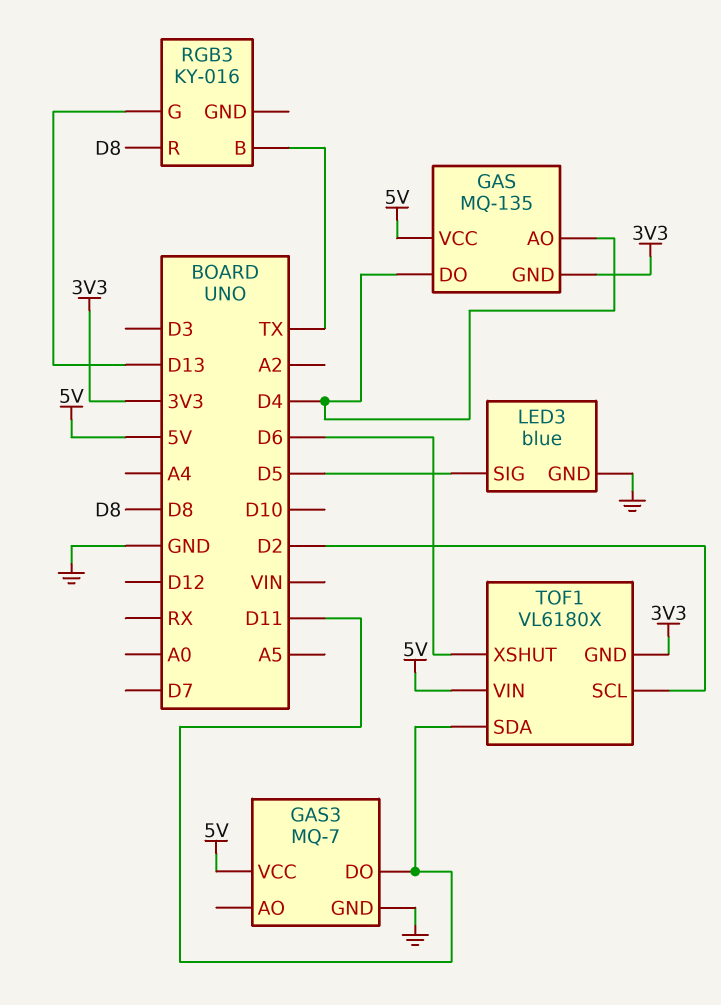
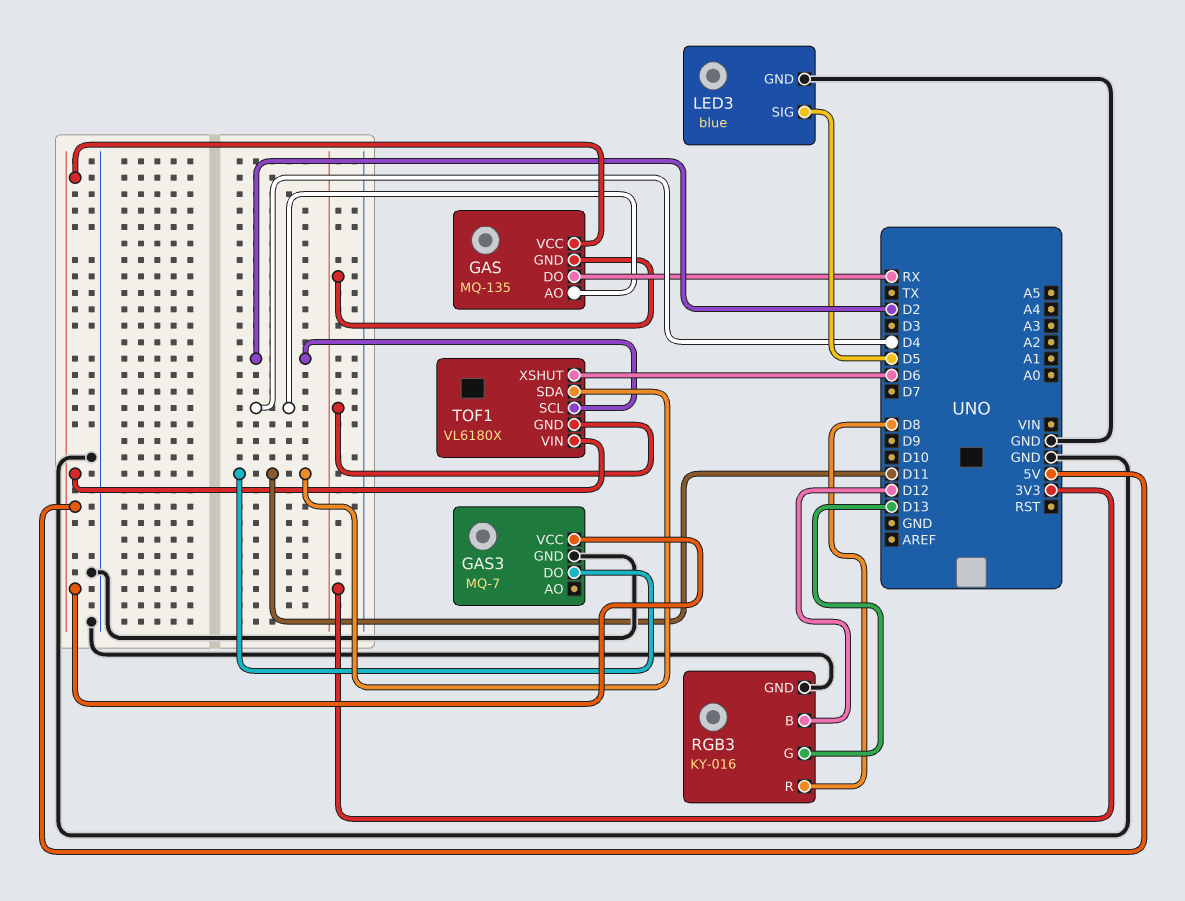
GAS pin DO: D4 -> RX
RGB3 pin B: TX -> D12
RGB3 pin GND: none -> GND

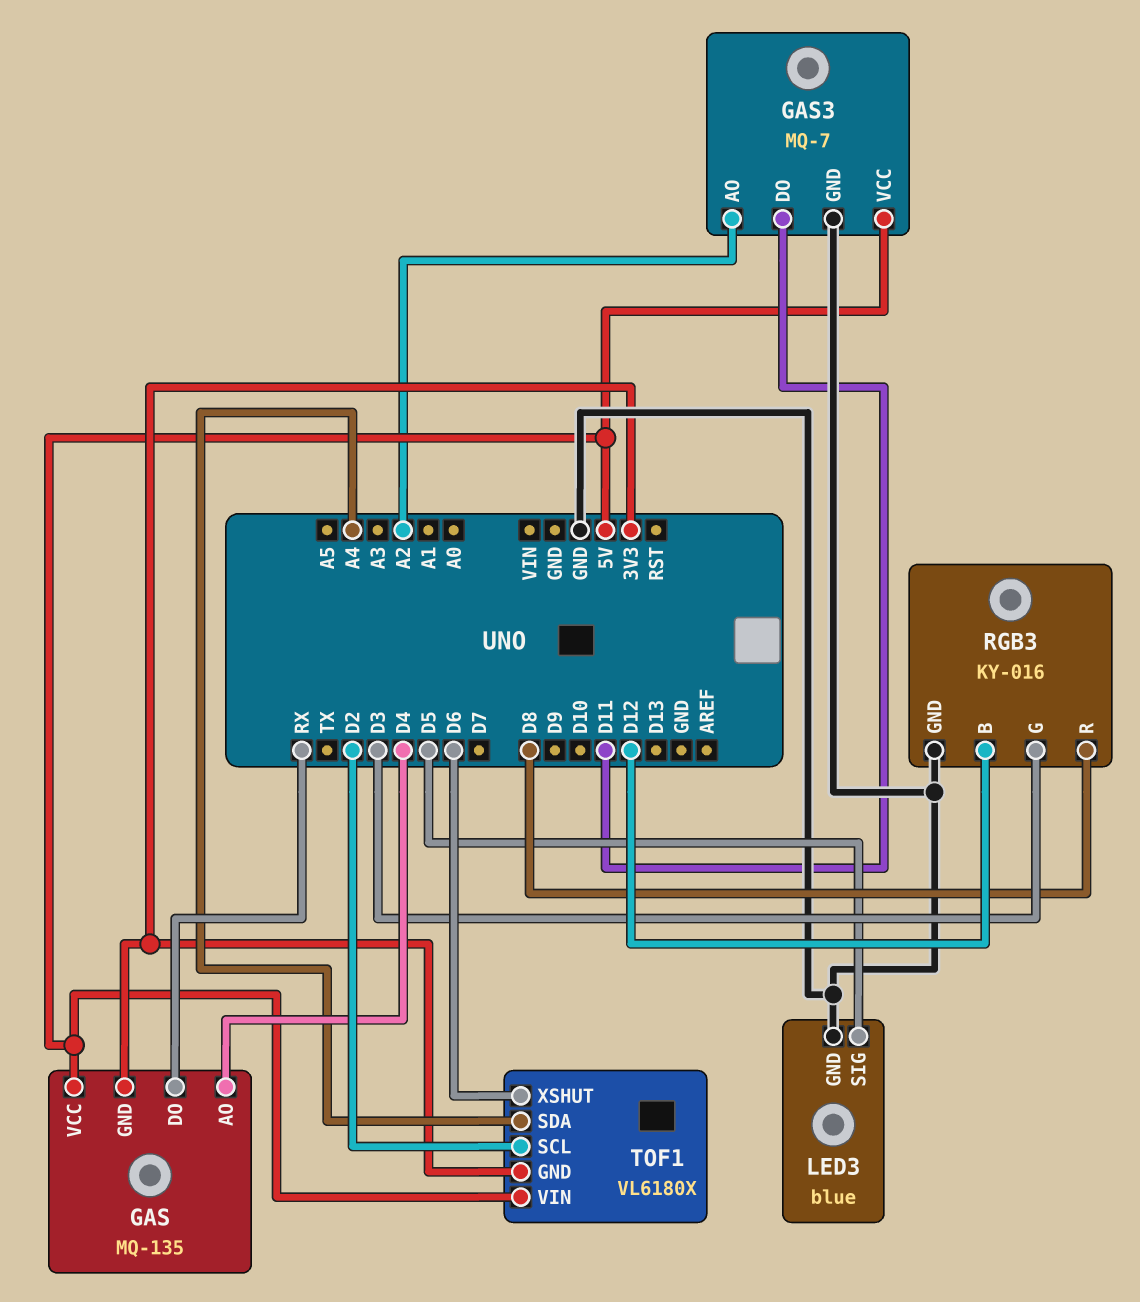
GAS3 pin AO: none -> A2
RGB3 pin G: D13 -> D3
TOF1 pin SDA: D11 -> A4

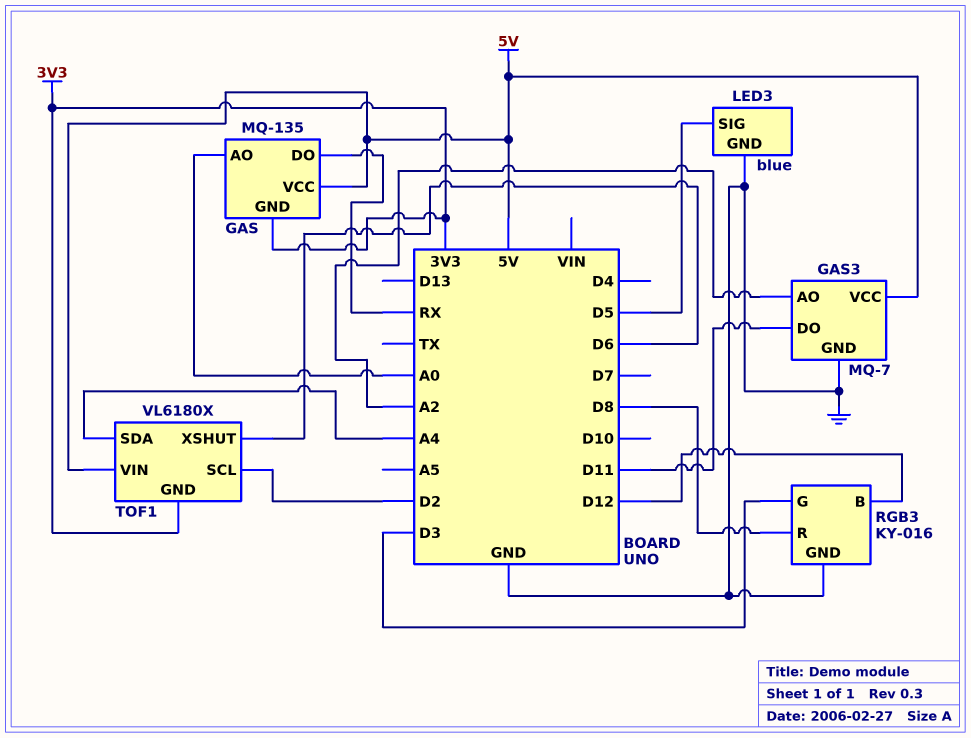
GAS pin AO: D4 -> A0

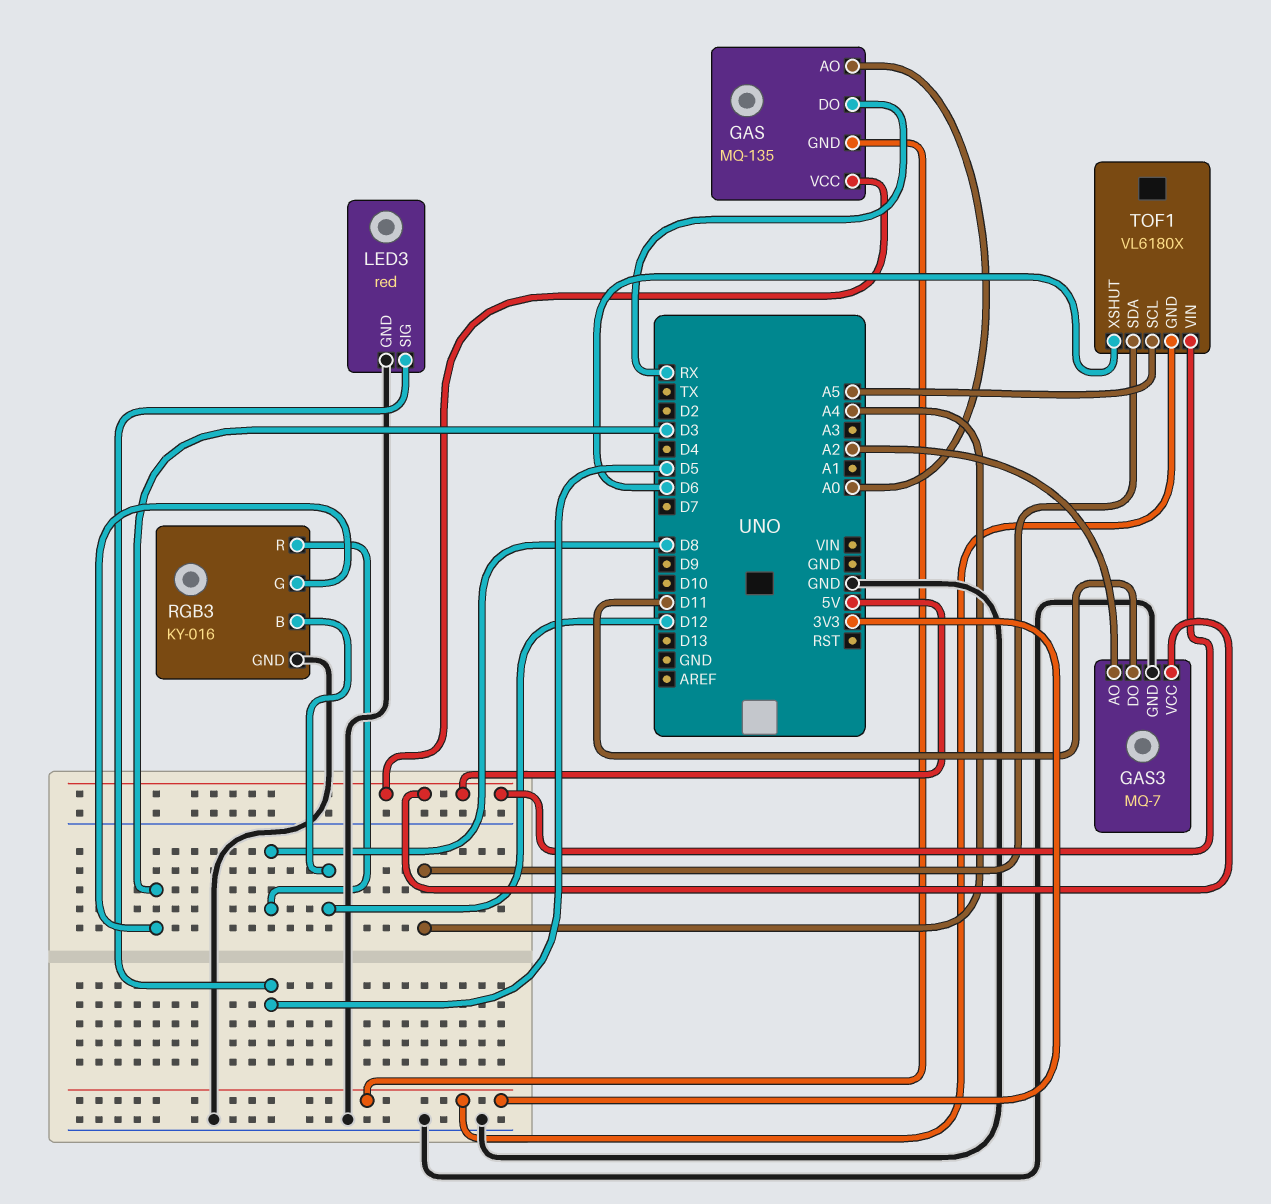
LED3: blue -> red
TOF1 pin SCL: D2 -> A5

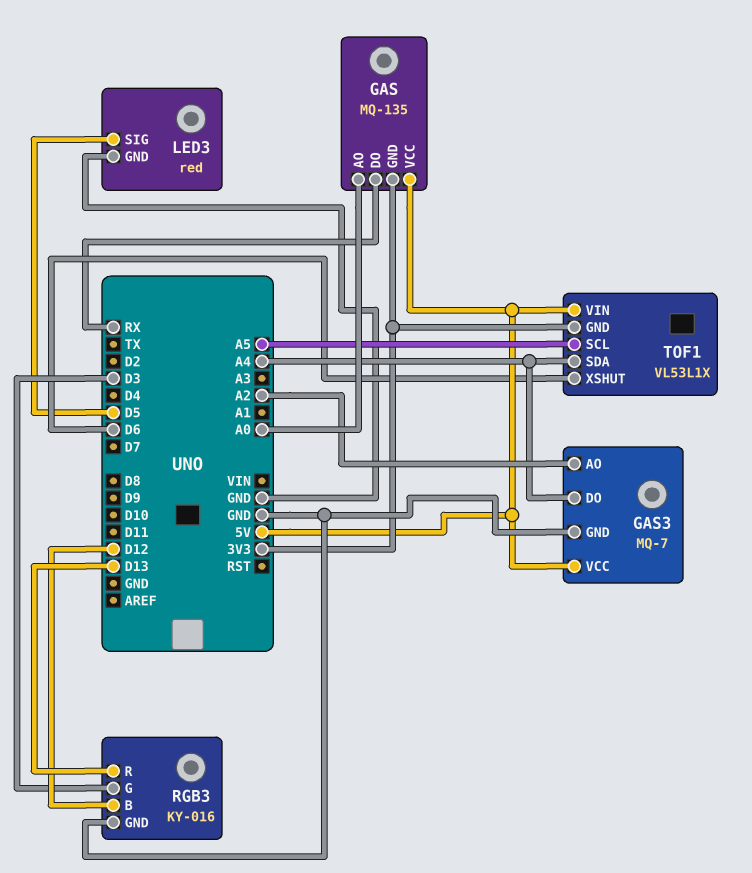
GAS3 pin DO: D11 -> A4
RGB3 pin R: D8 -> D13
TOF1: VL6180X -> VL53L1X

